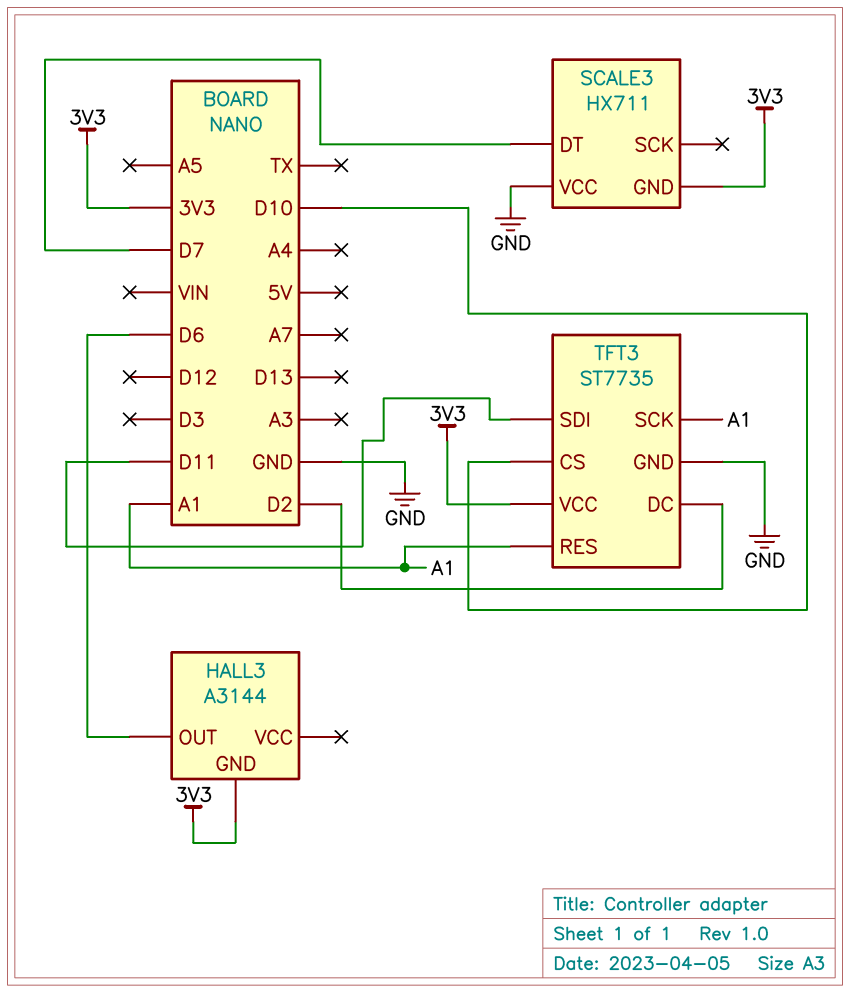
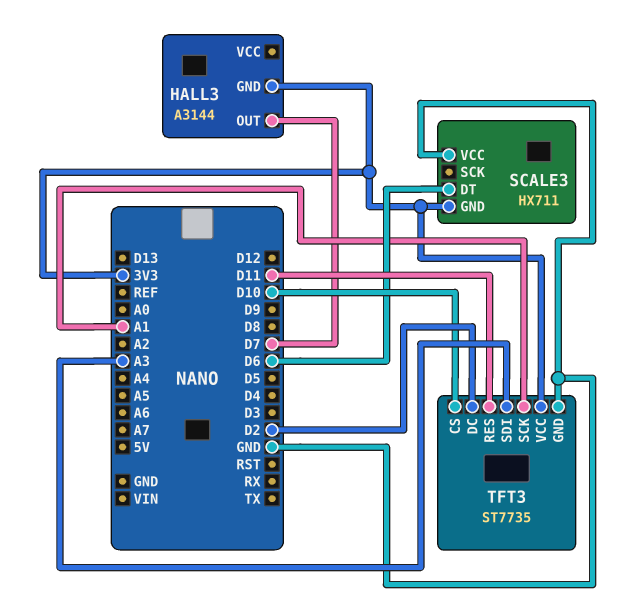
HALL3 pin OUT: D6 -> D7
SCALE3 pin DT: D7 -> D6
TFT3 pin RES: A1 -> D11
TFT3 pin SDI: D11 -> A3

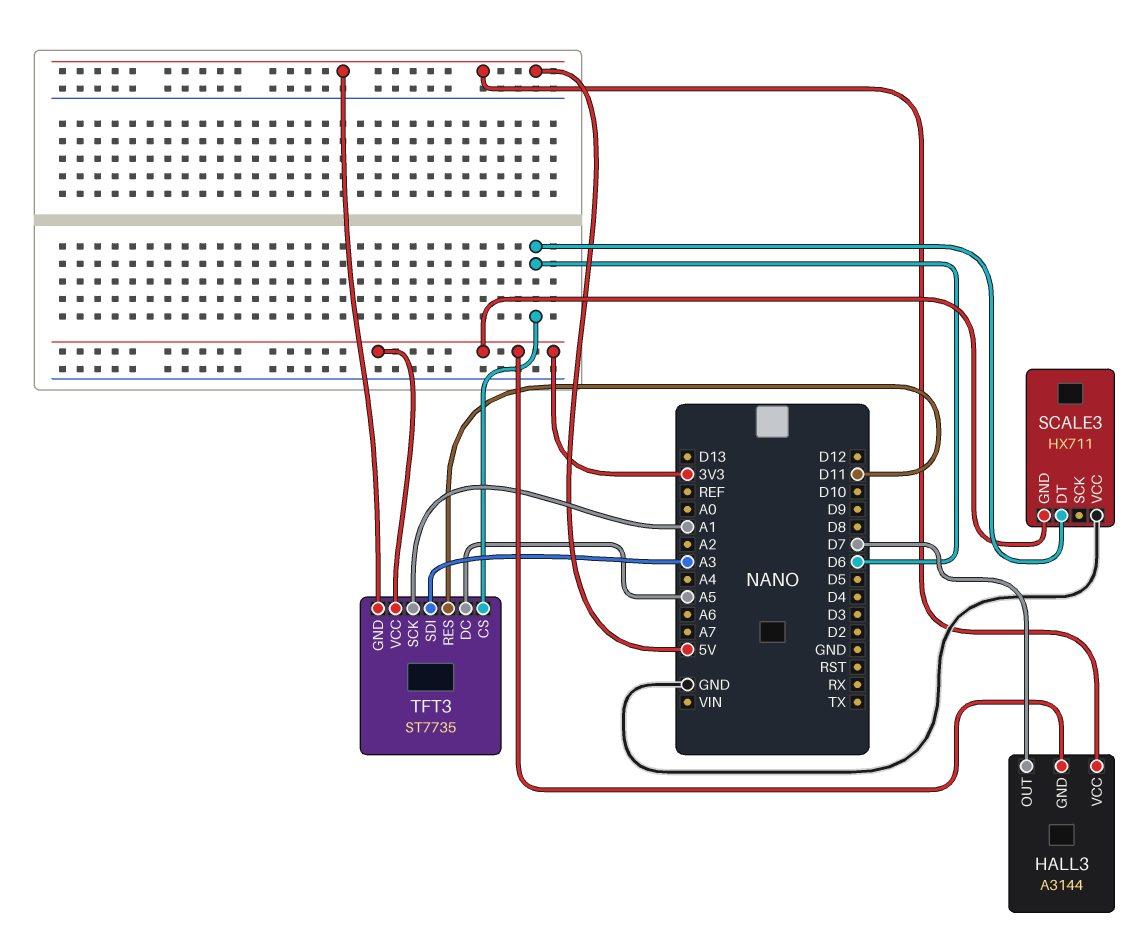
HALL3 pin VCC: none -> 5V
TFT3 pin CS: D10 -> D6
TFT3 pin DC: D2 -> A5
TFT3 pin GND: GND -> 5V

